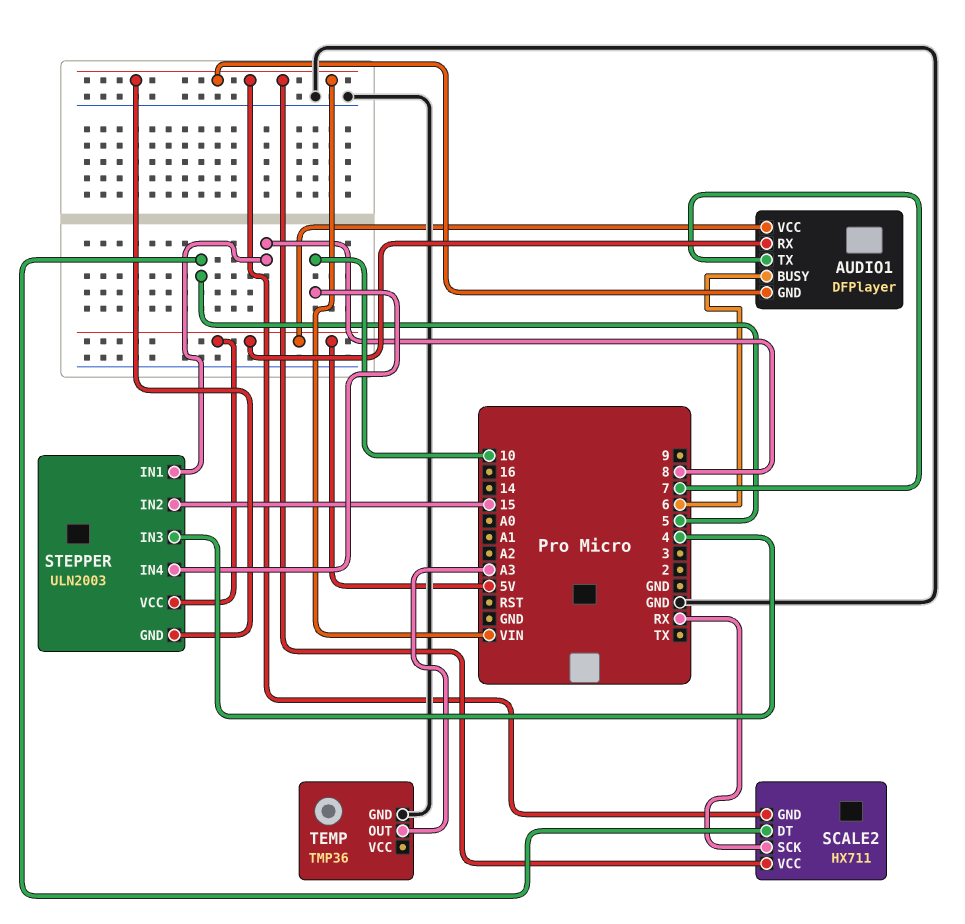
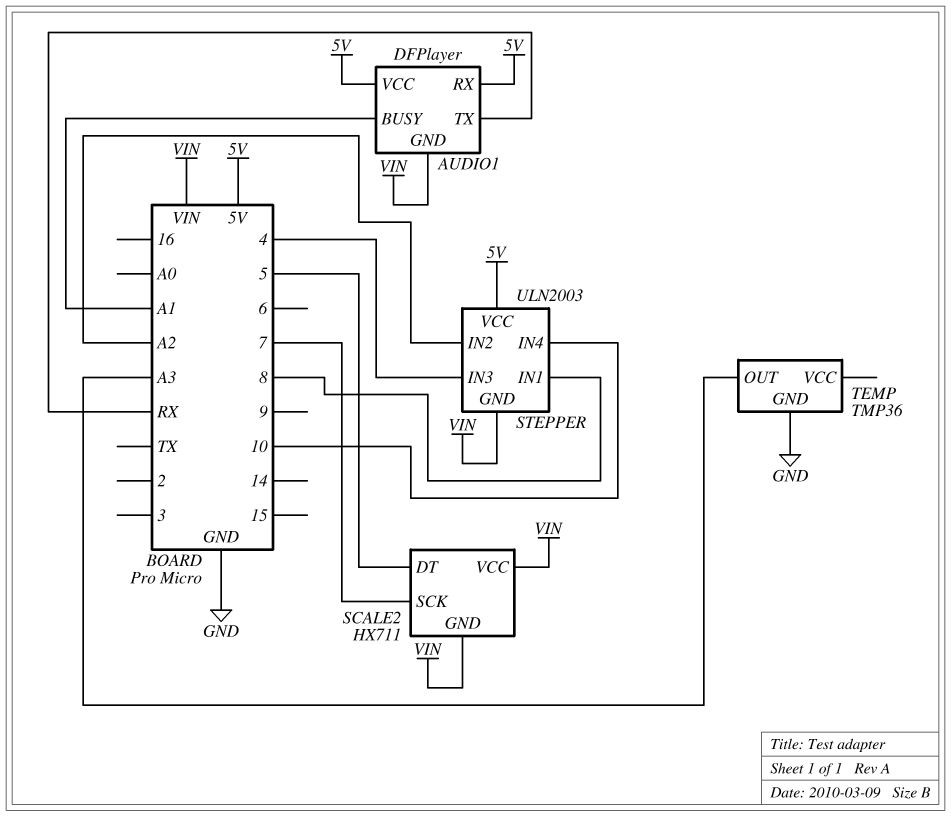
AUDIO1 pin BUSY: 6 -> A1
AUDIO1 pin TX: 7 -> RX
SCALE2 pin SCK: RX -> 7
STEPPER pin IN2: 15 -> A2

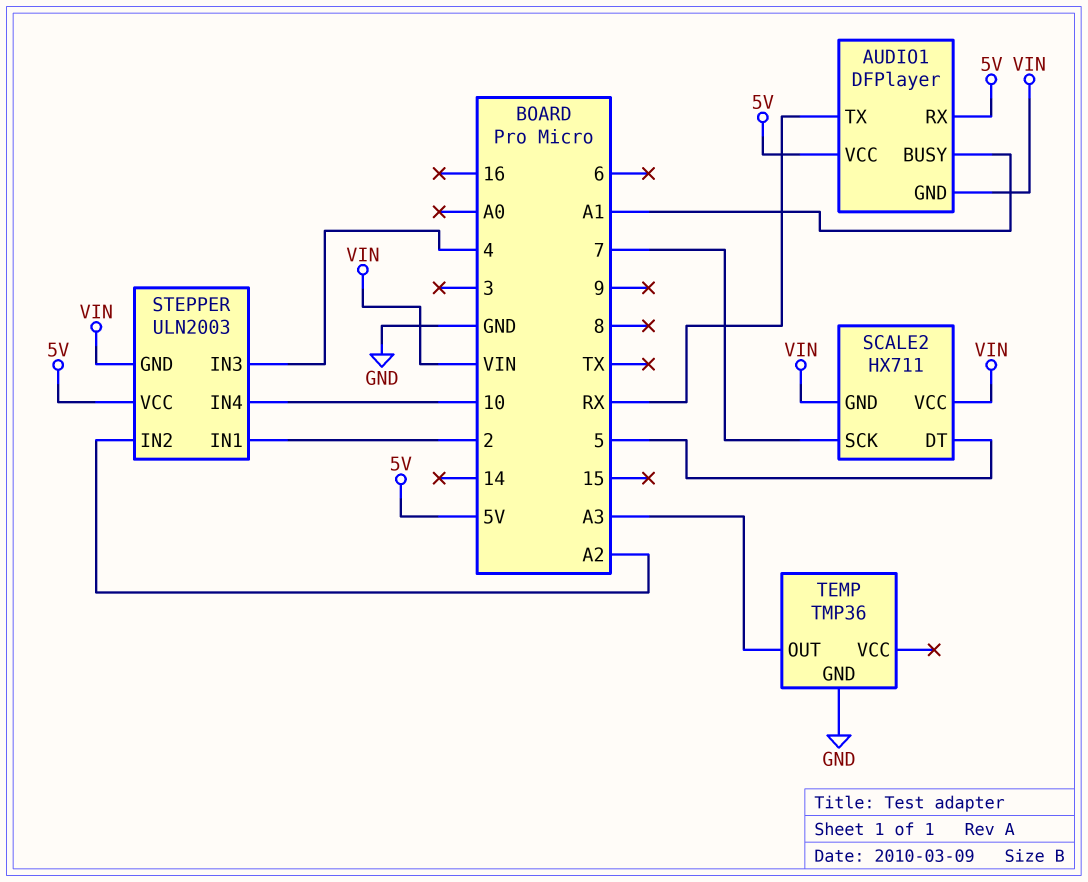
STEPPER pin IN1: 8 -> 2

